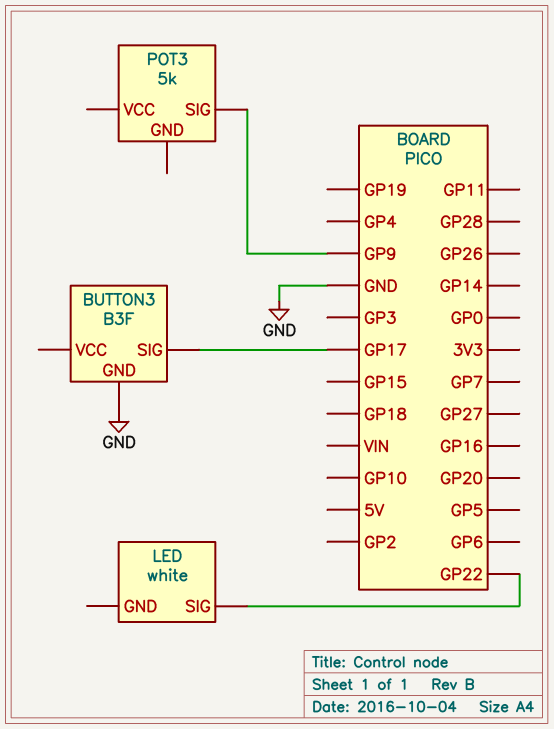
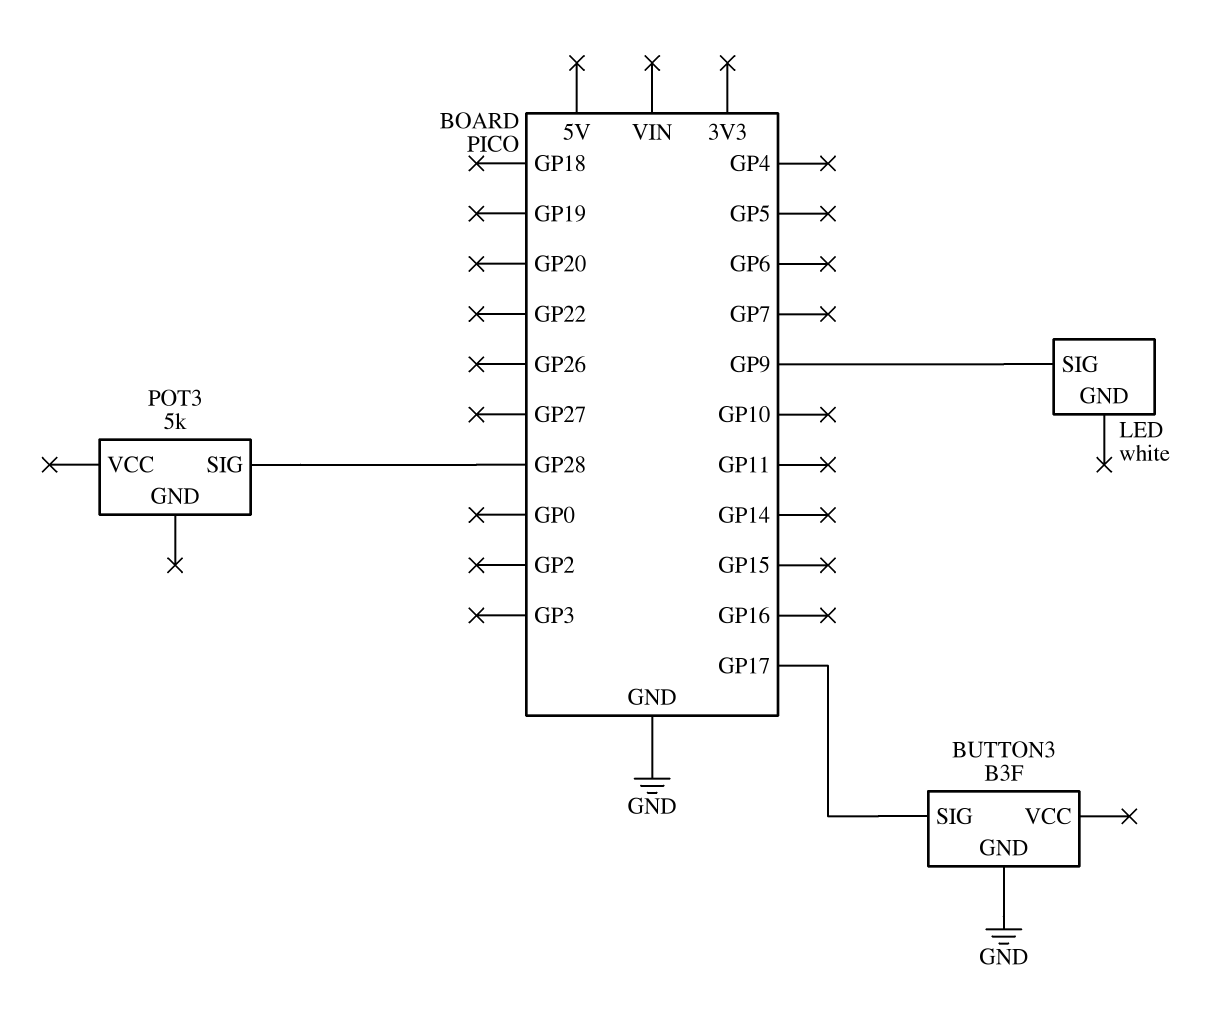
LED pin SIG: GP22 -> GP9
POT3 pin SIG: GP9 -> GP28

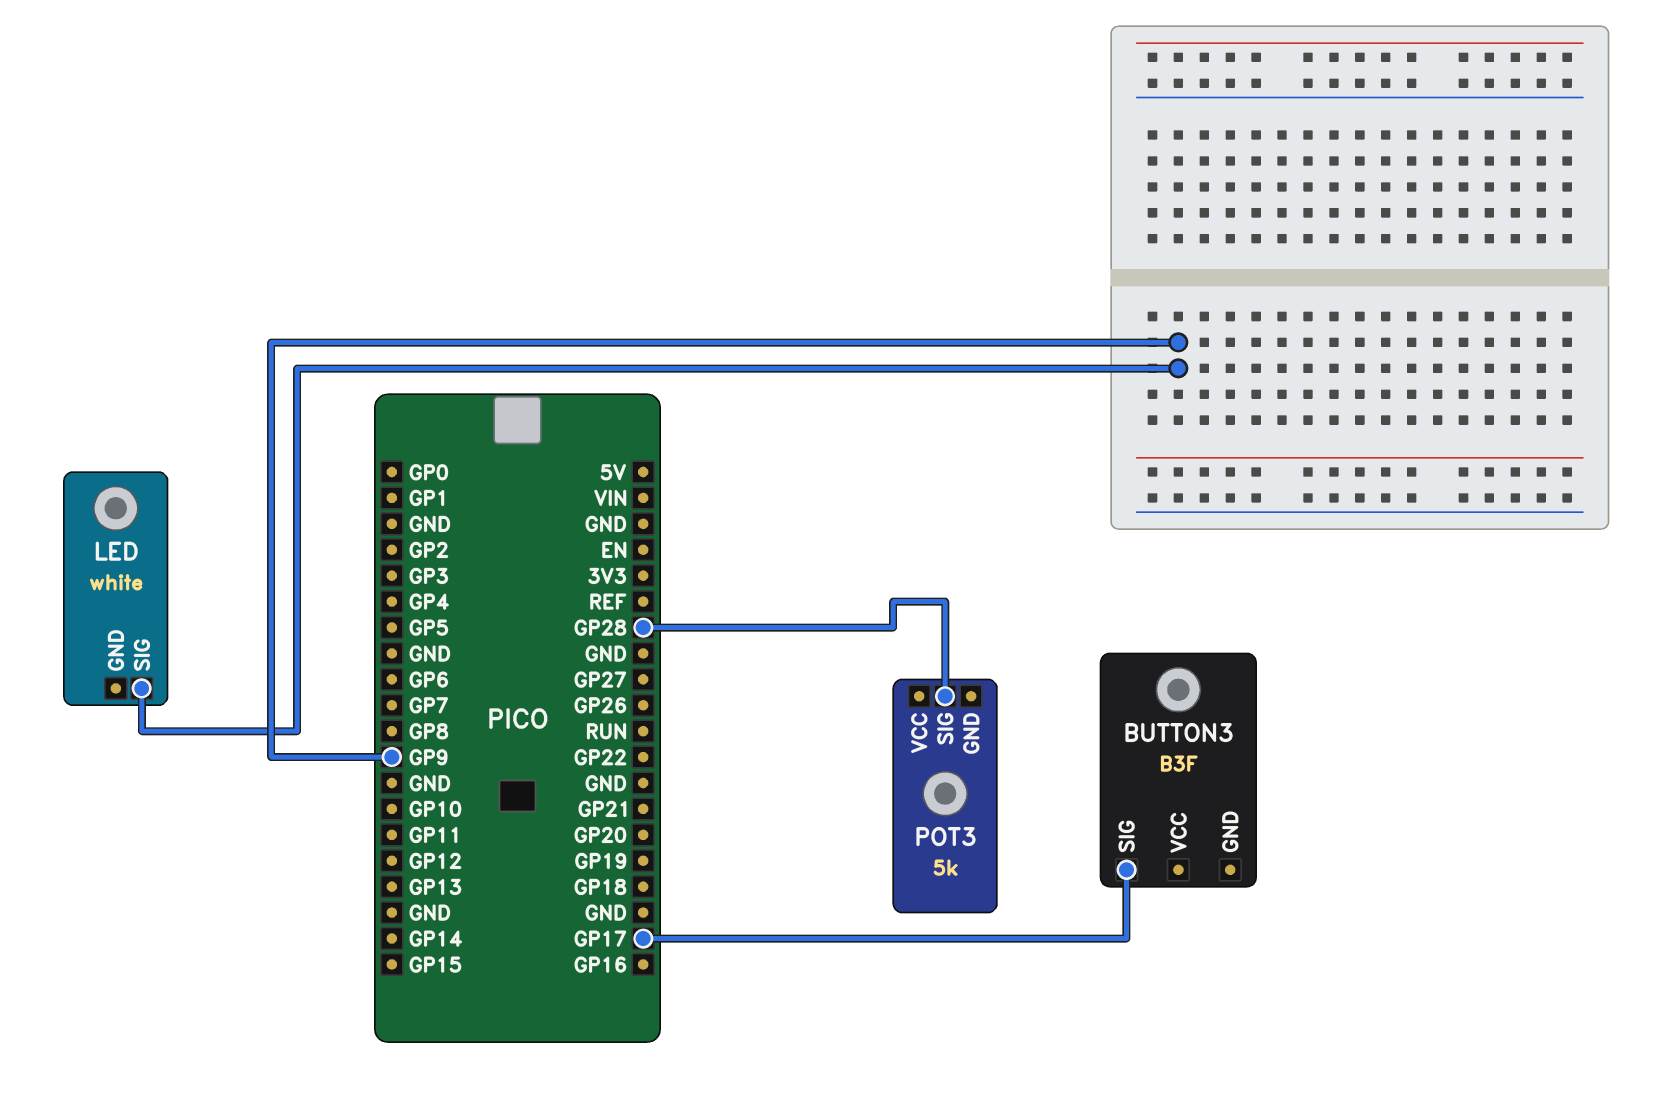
BUTTON3 pin GND: GND -> none

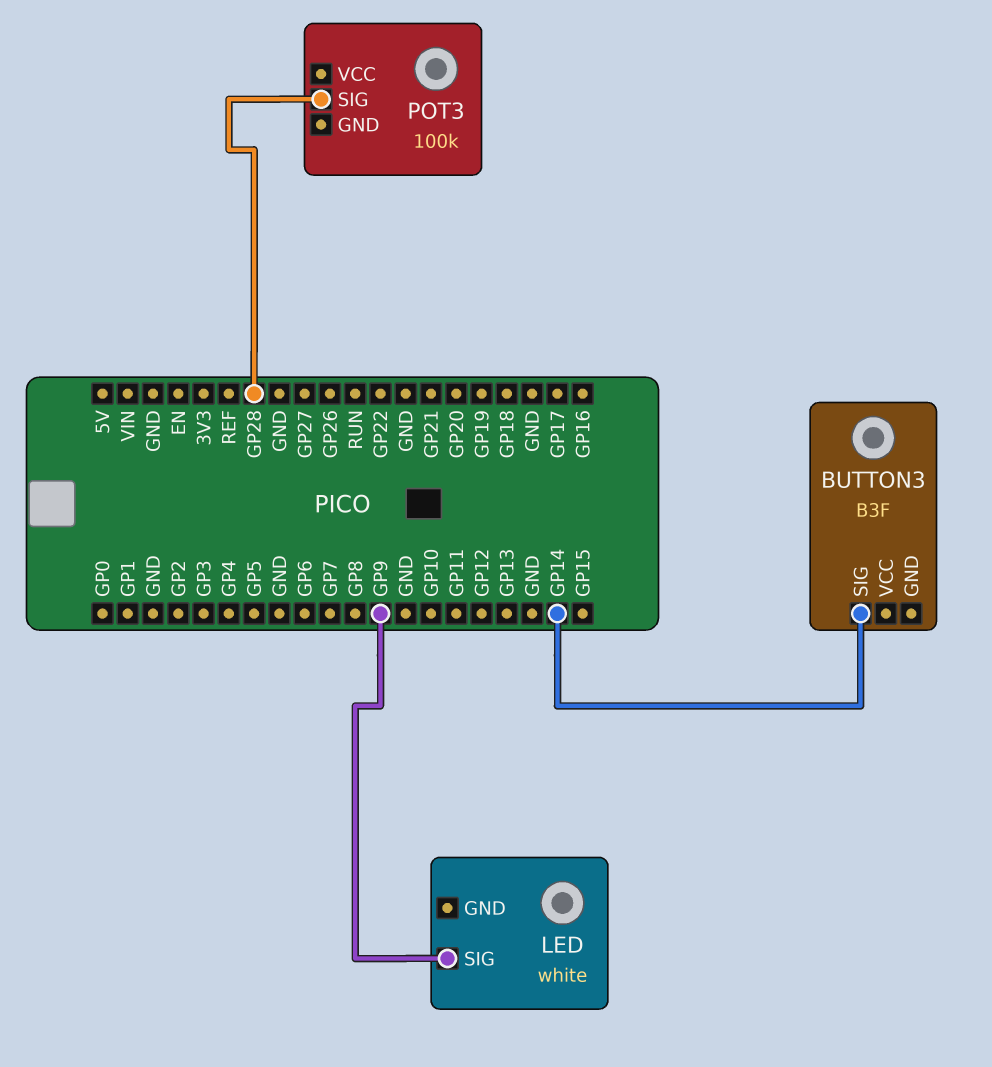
BUTTON3 pin SIG: GP17 -> GP14
POT3: 5k -> 100k

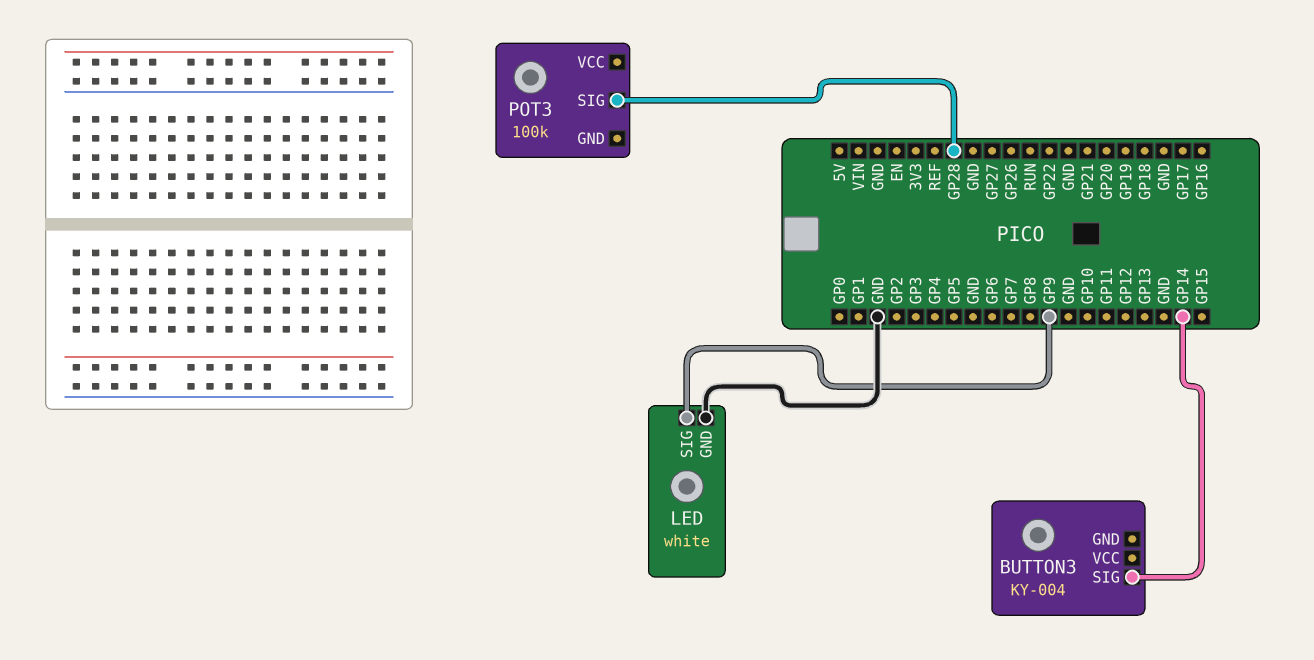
BUTTON3: B3F -> KY-004
LED pin GND: none -> GND

